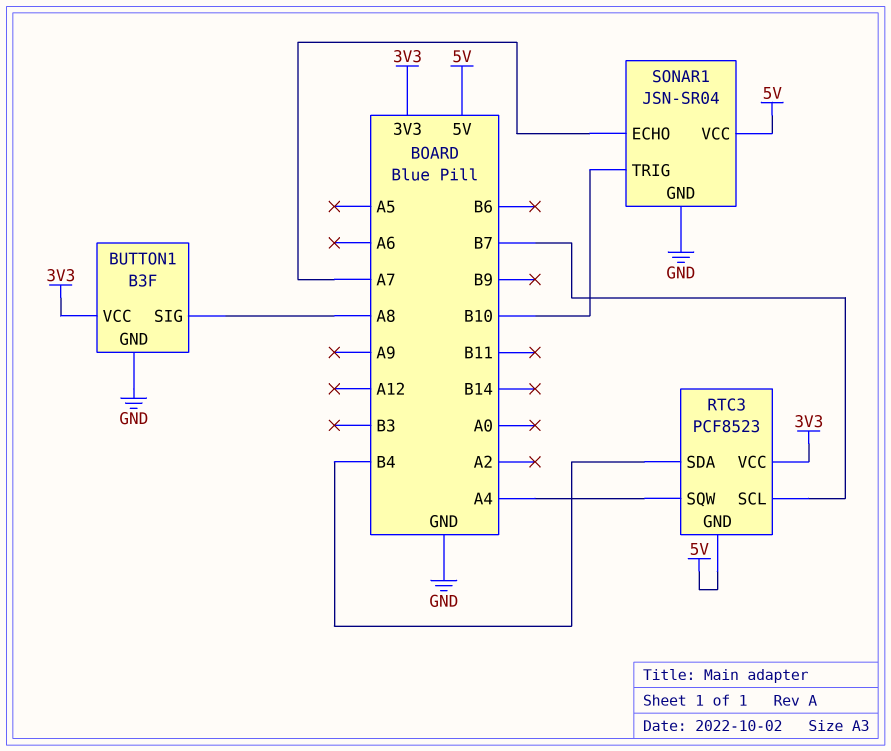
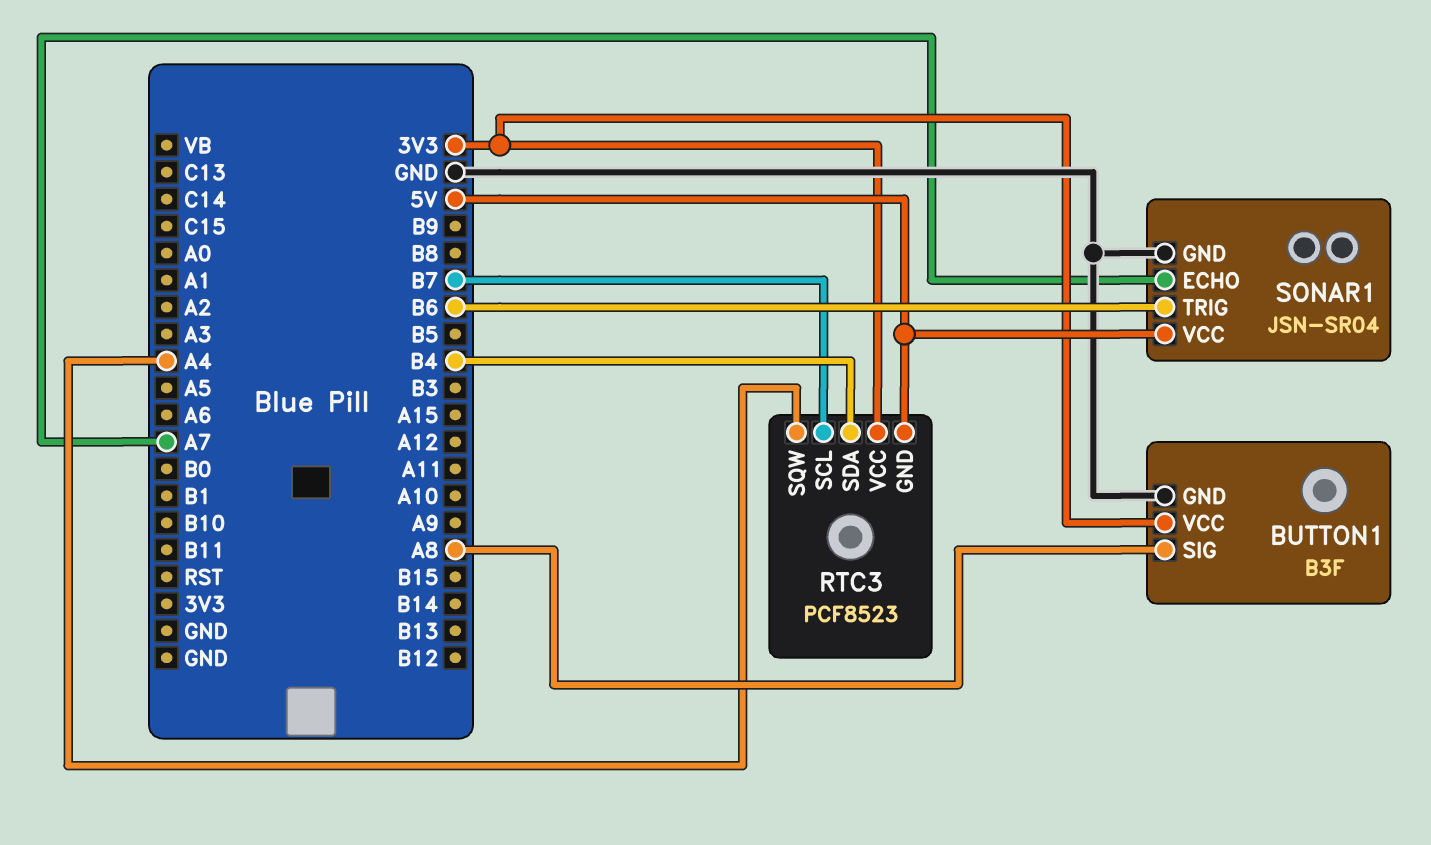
SONAR1 pin TRIG: B10 -> B6

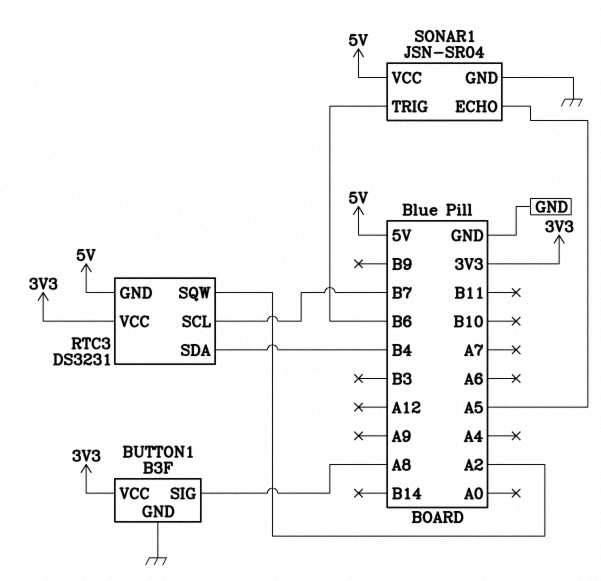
RTC3: PCF8523 -> DS3231
RTC3 pin SQW: A4 -> A2
SONAR1 pin ECHO: A7 -> A5

